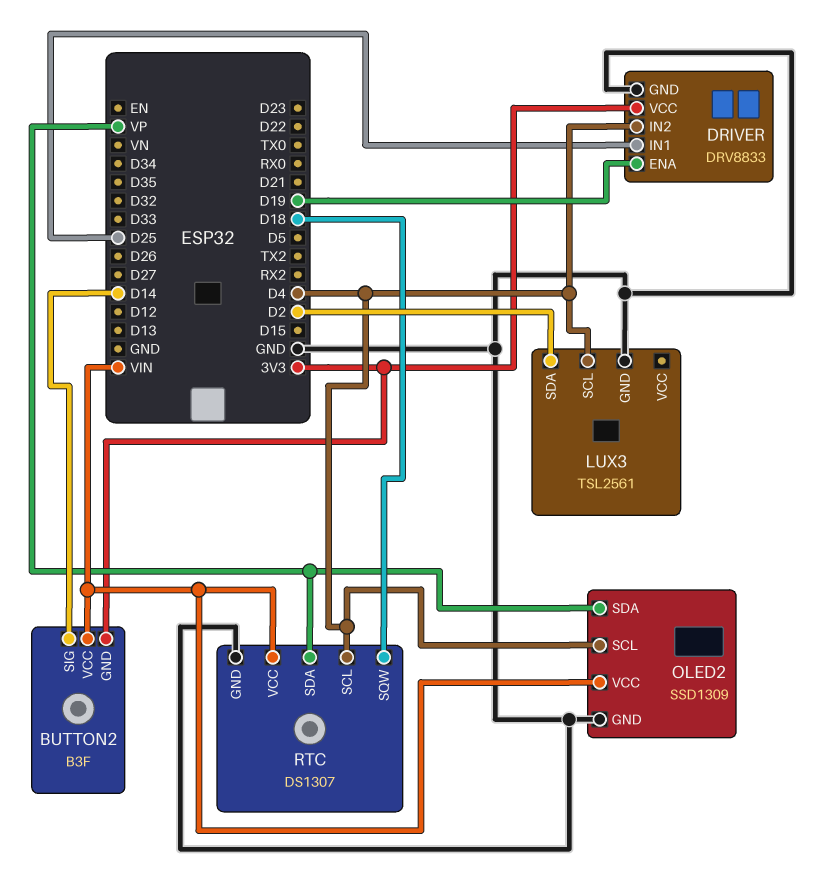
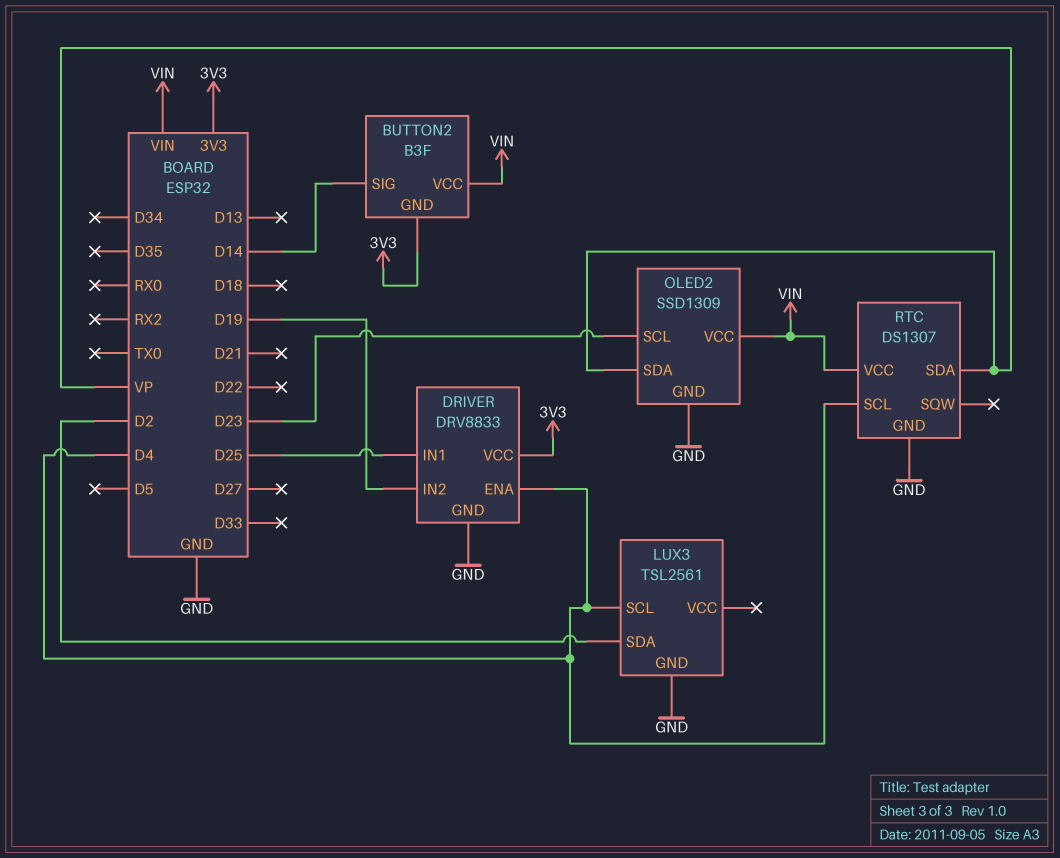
DRIVER pin ENA: D19 -> D4
DRIVER pin IN2: D4 -> D19
OLED2 pin SCL: D4 -> D23
RTC pin SQW: D18 -> none

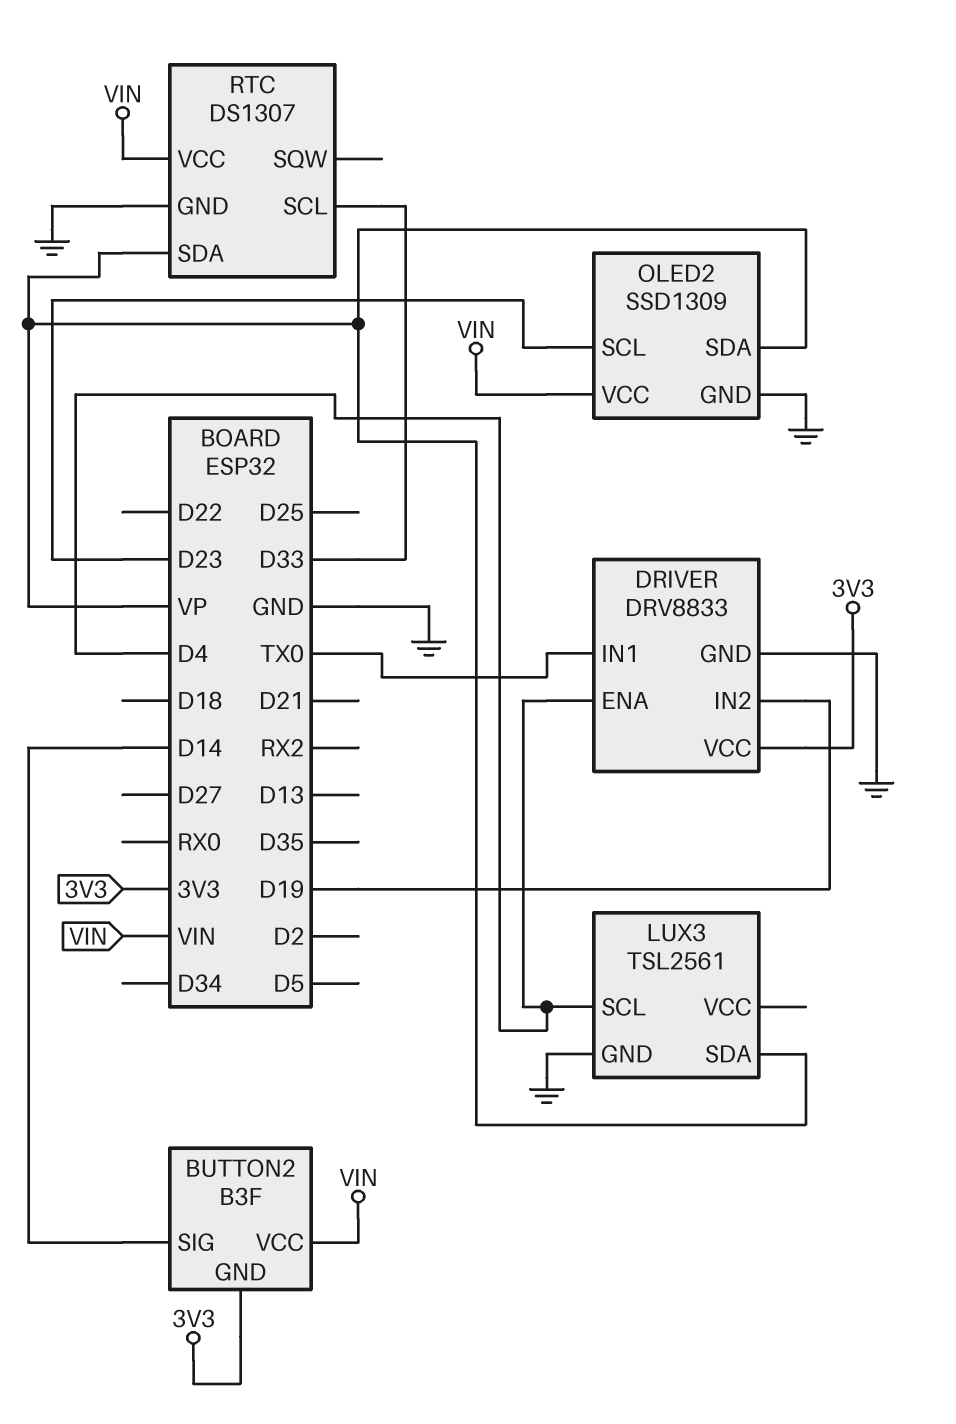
DRIVER pin IN1: D25 -> TX0
LUX3 pin SDA: D2 -> VP
RTC pin SCL: D4 -> D33

